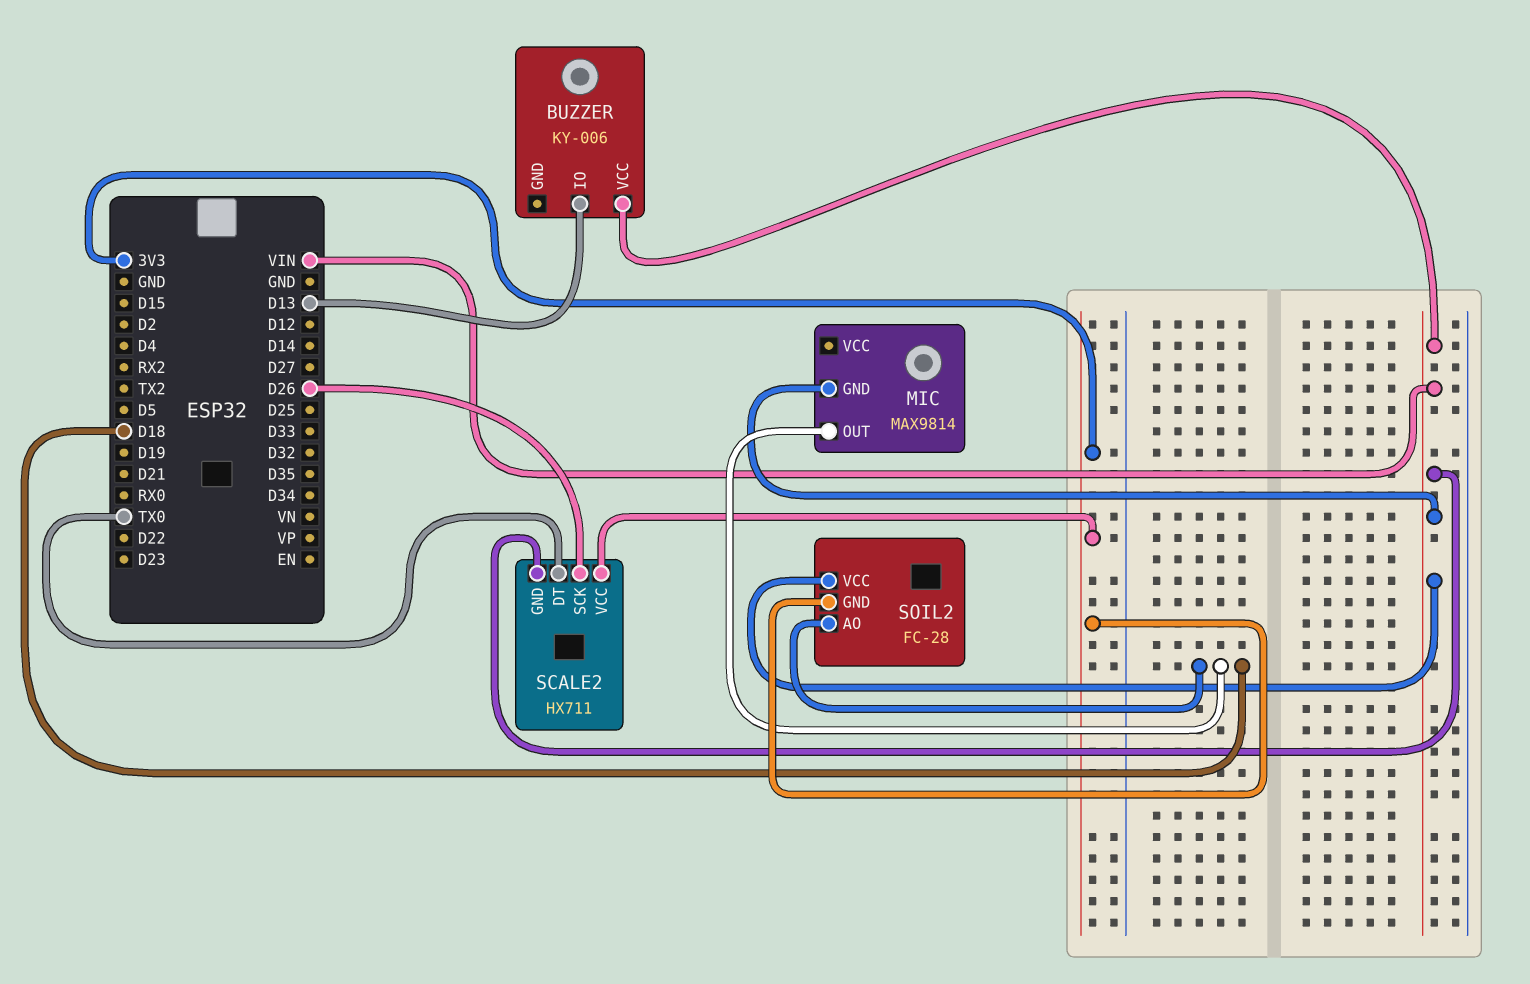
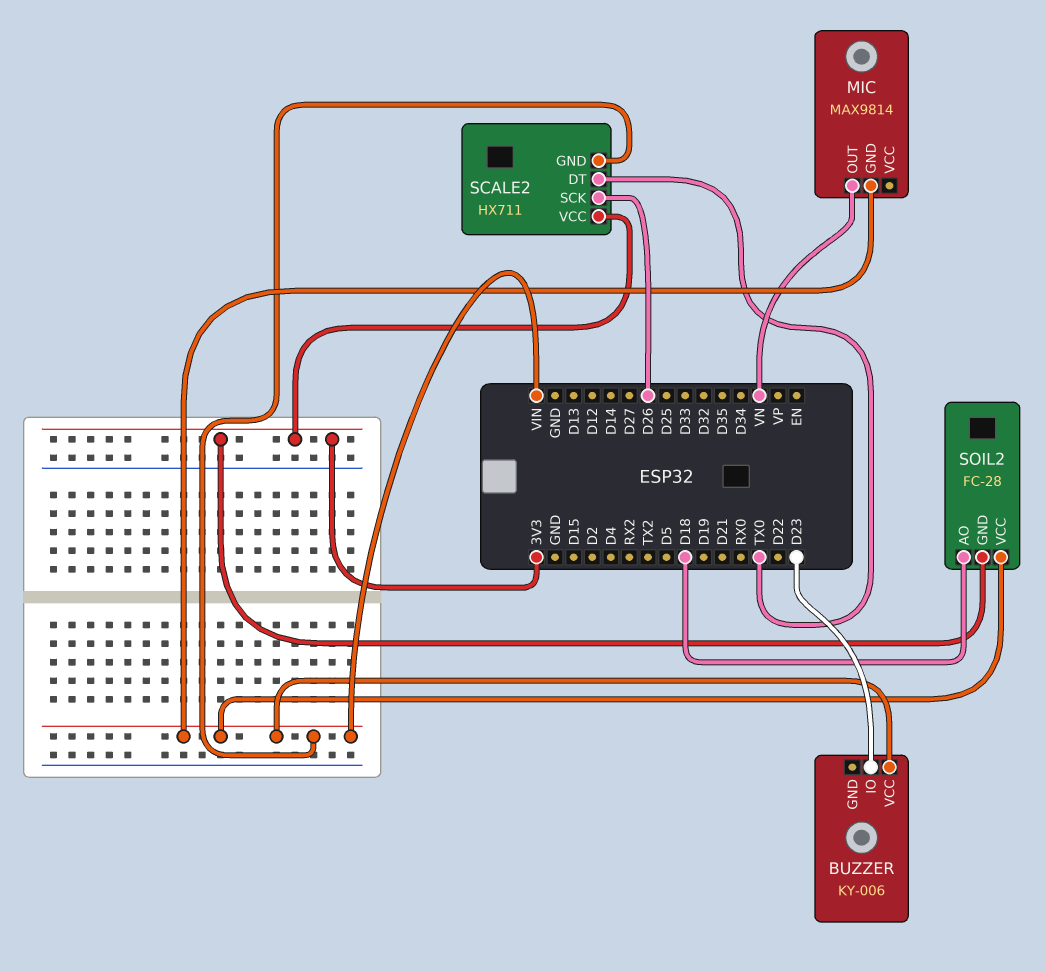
BUZZER pin IO: D13 -> D23
MIC pin OUT: D18 -> VN

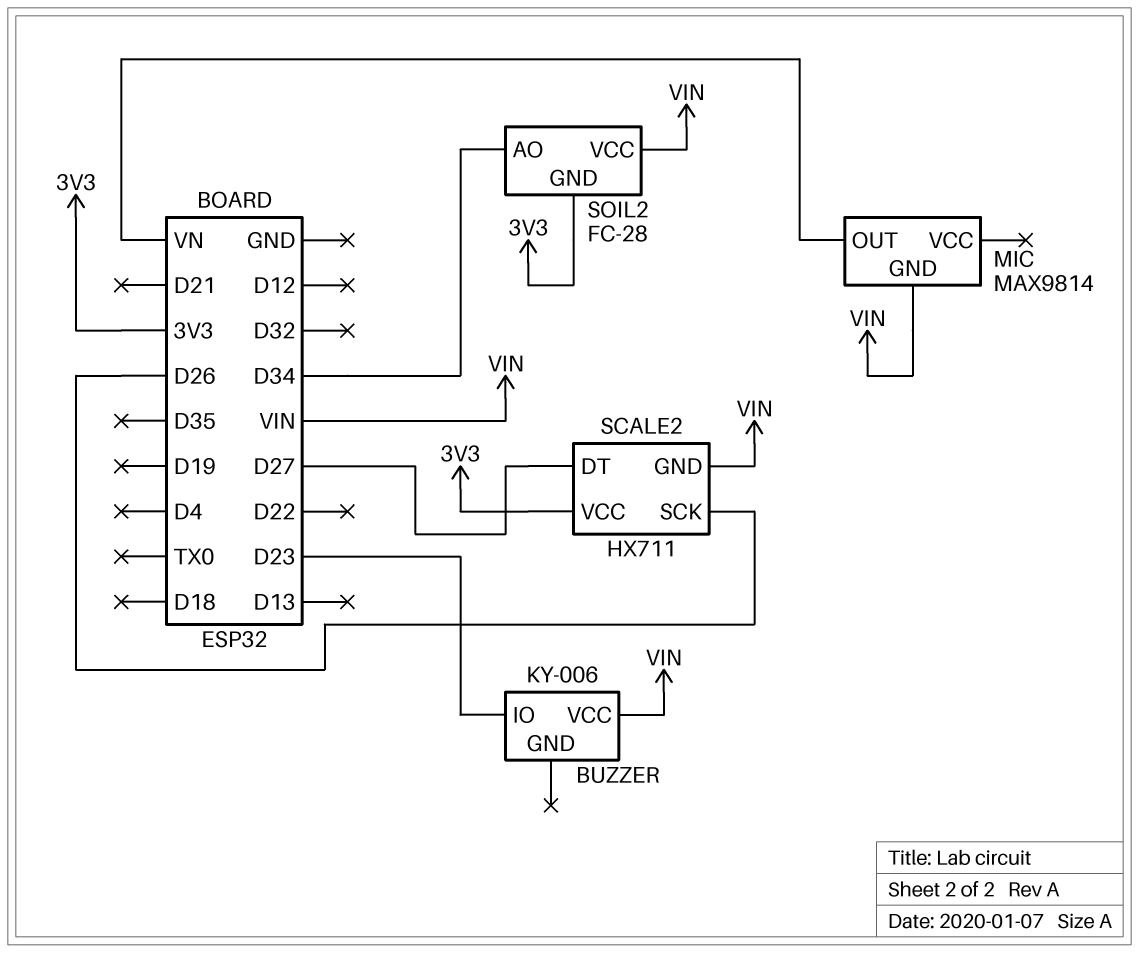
SCALE2 pin DT: TX0 -> D27
SOIL2 pin AO: D18 -> D34

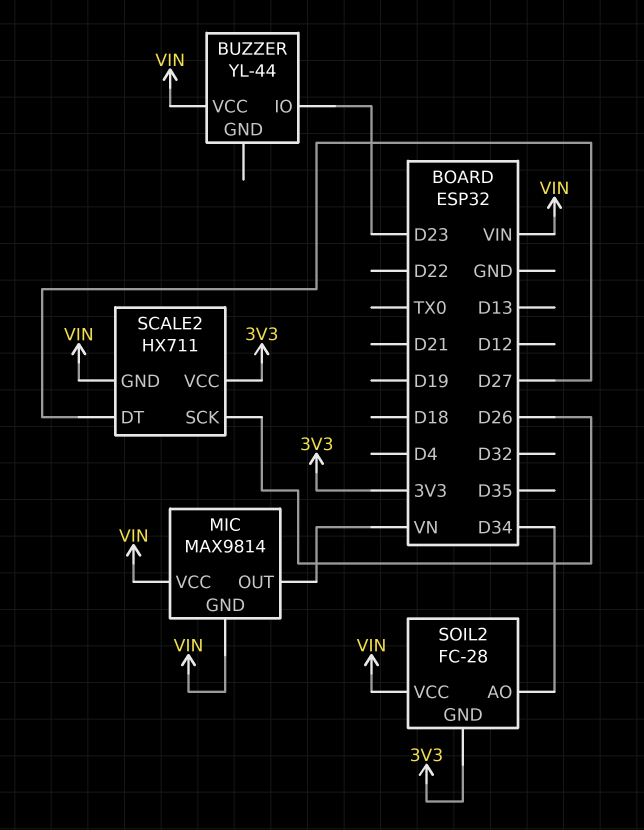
BUZZER: KY-006 -> YL-44
MIC pin VCC: none -> VIN

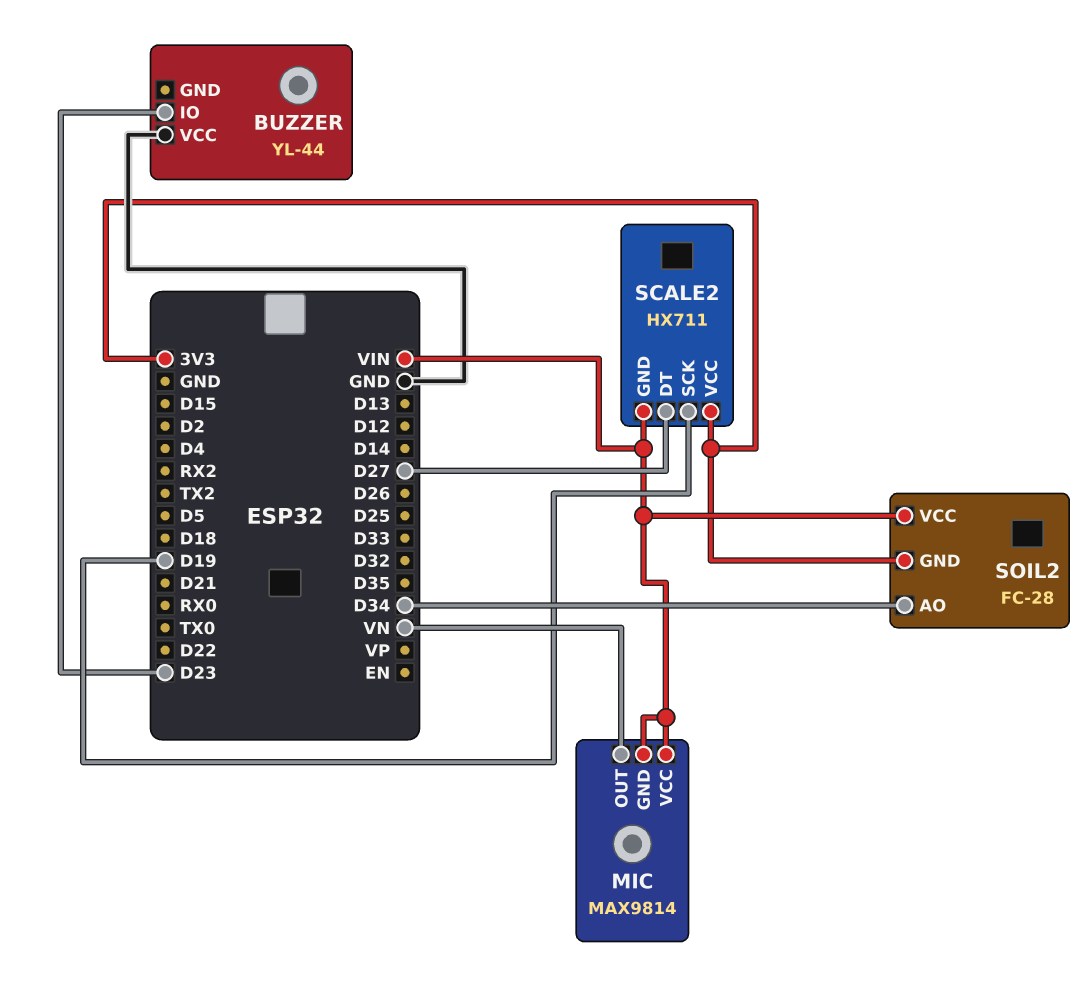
BUZZER pin VCC: VIN -> GND
SCALE2 pin SCK: D26 -> D19

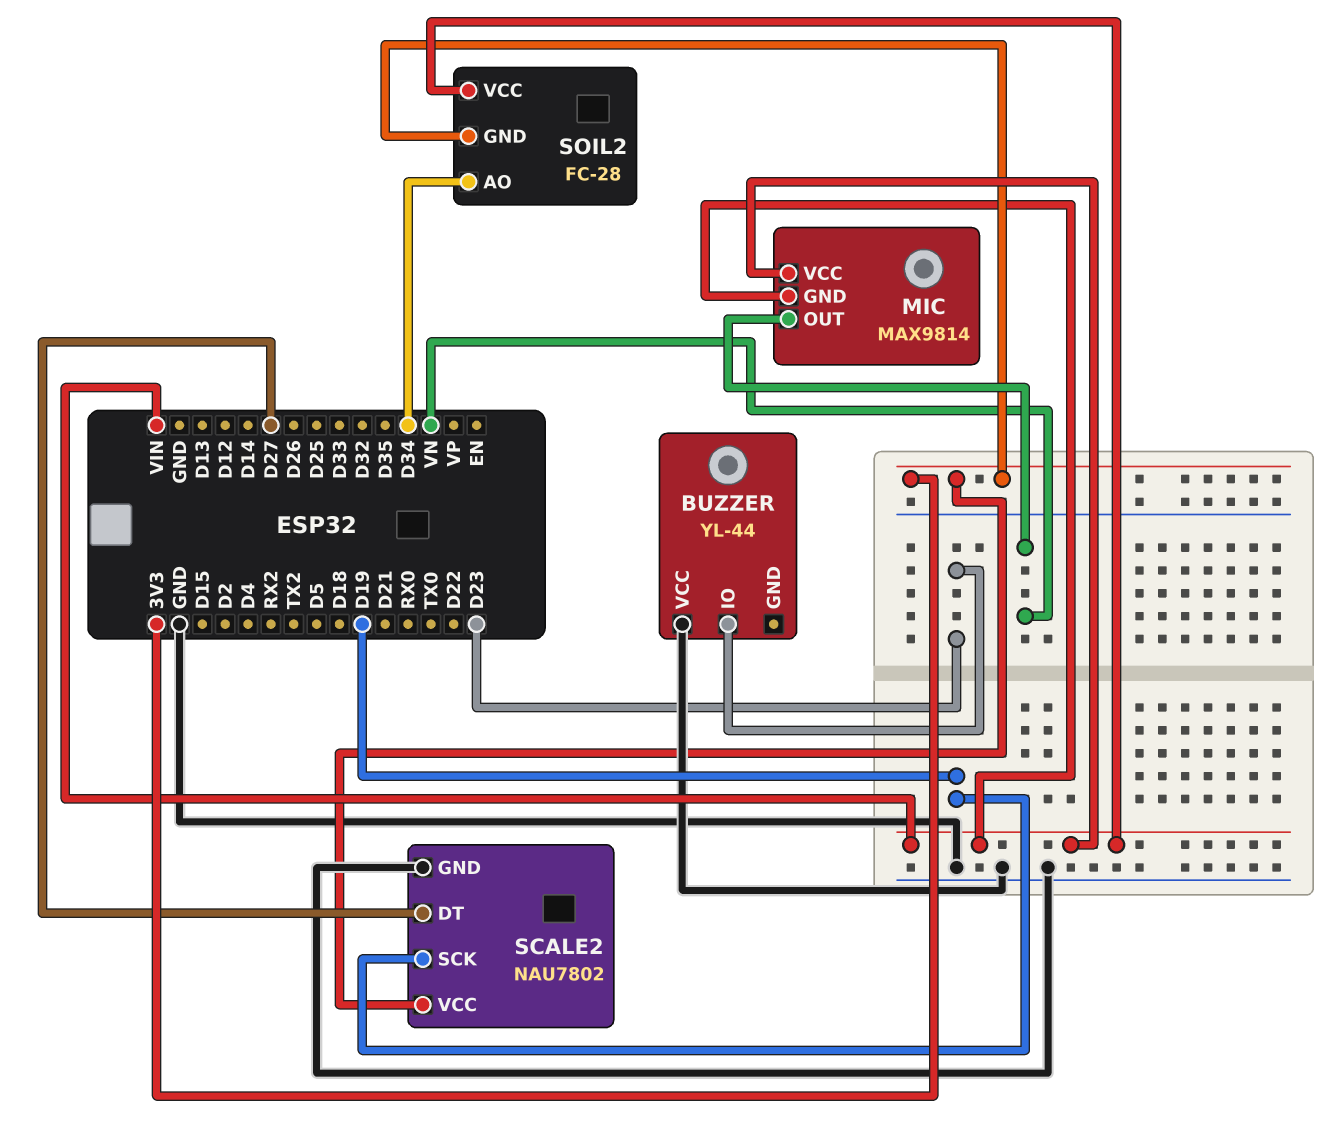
SCALE2: HX711 -> NAU7802
SCALE2 pin GND: VIN -> GND

